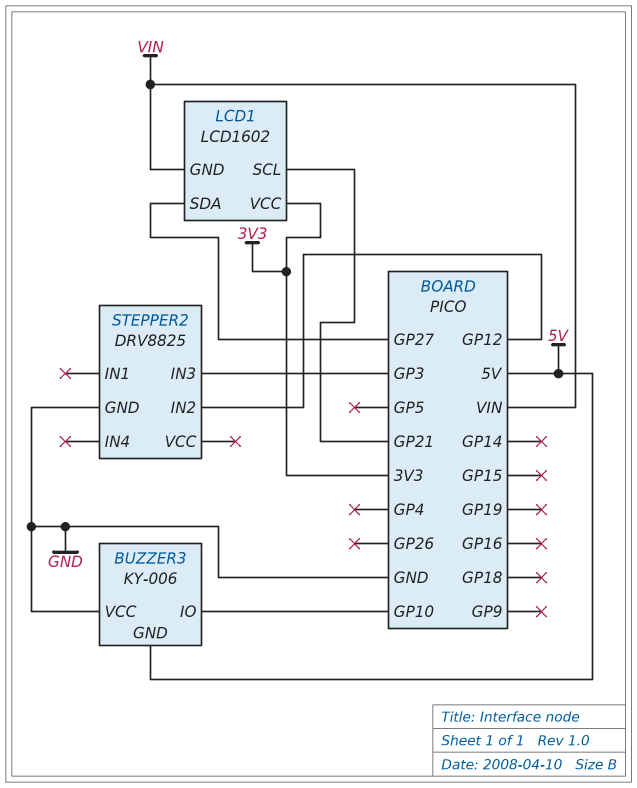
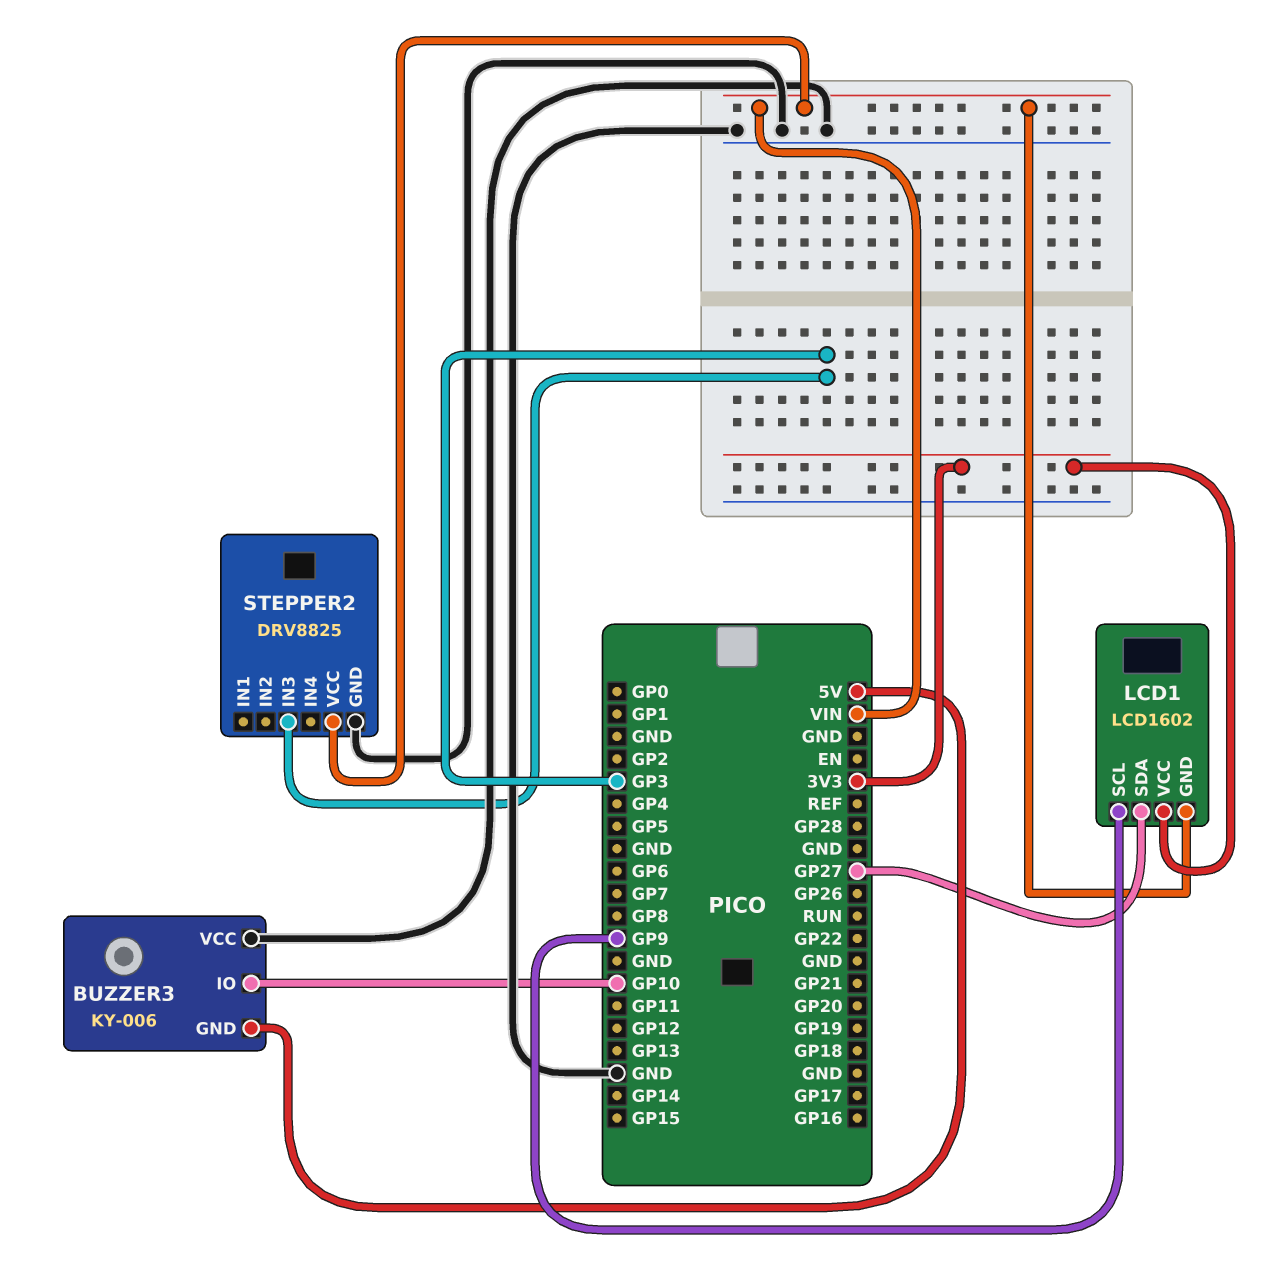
LCD1 pin SCL: GP21 -> GP9
STEPPER2 pin IN2: GP12 -> none
STEPPER2 pin VCC: none -> VIN

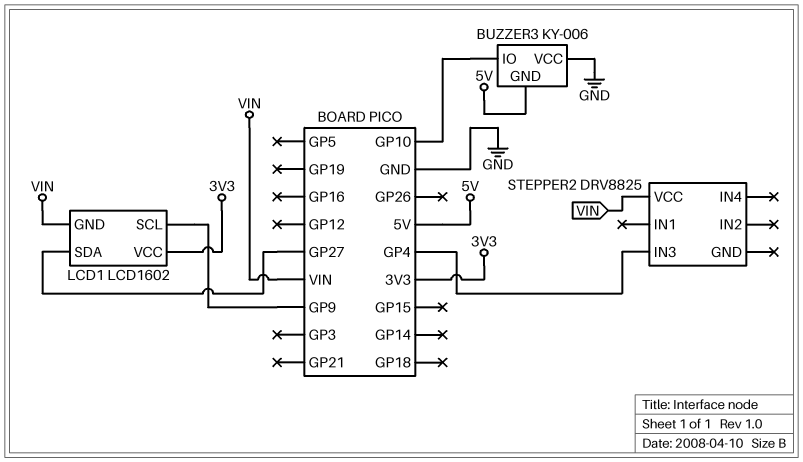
STEPPER2 pin GND: GND -> none
STEPPER2 pin IN3: GP3 -> GP4

